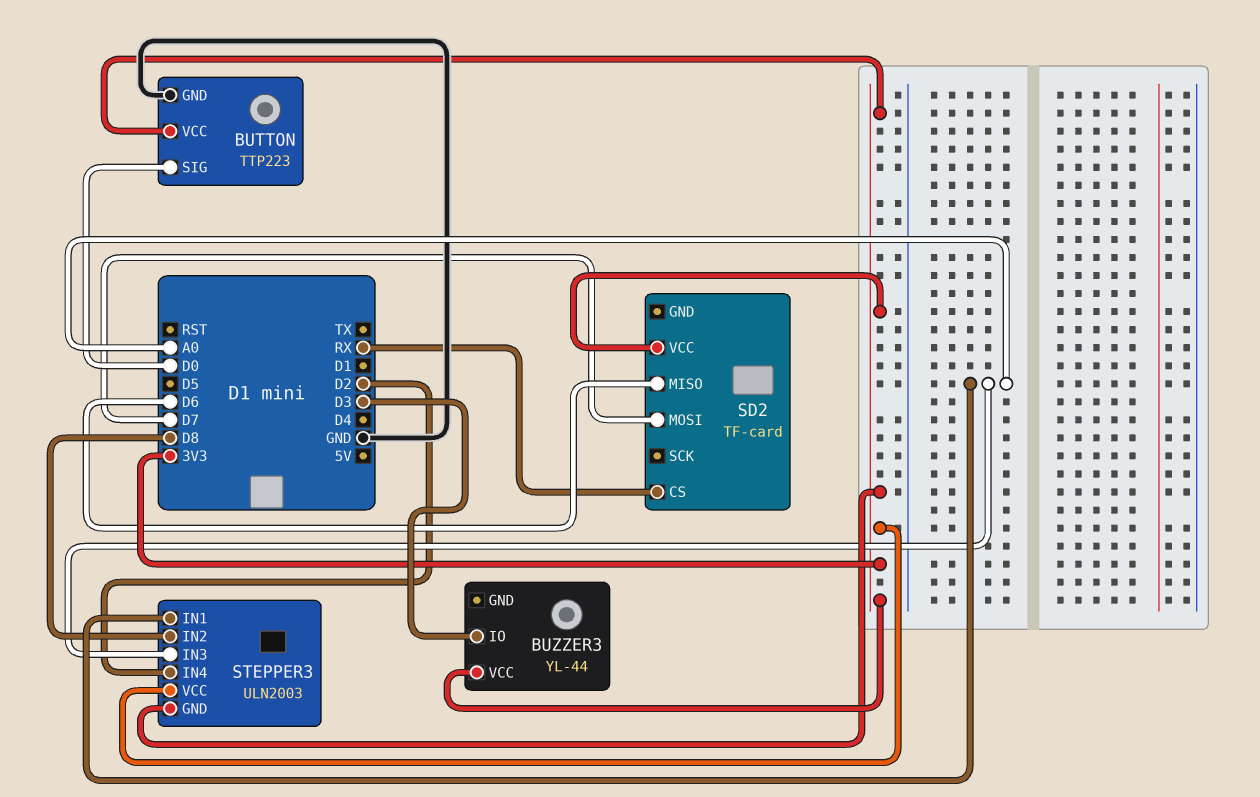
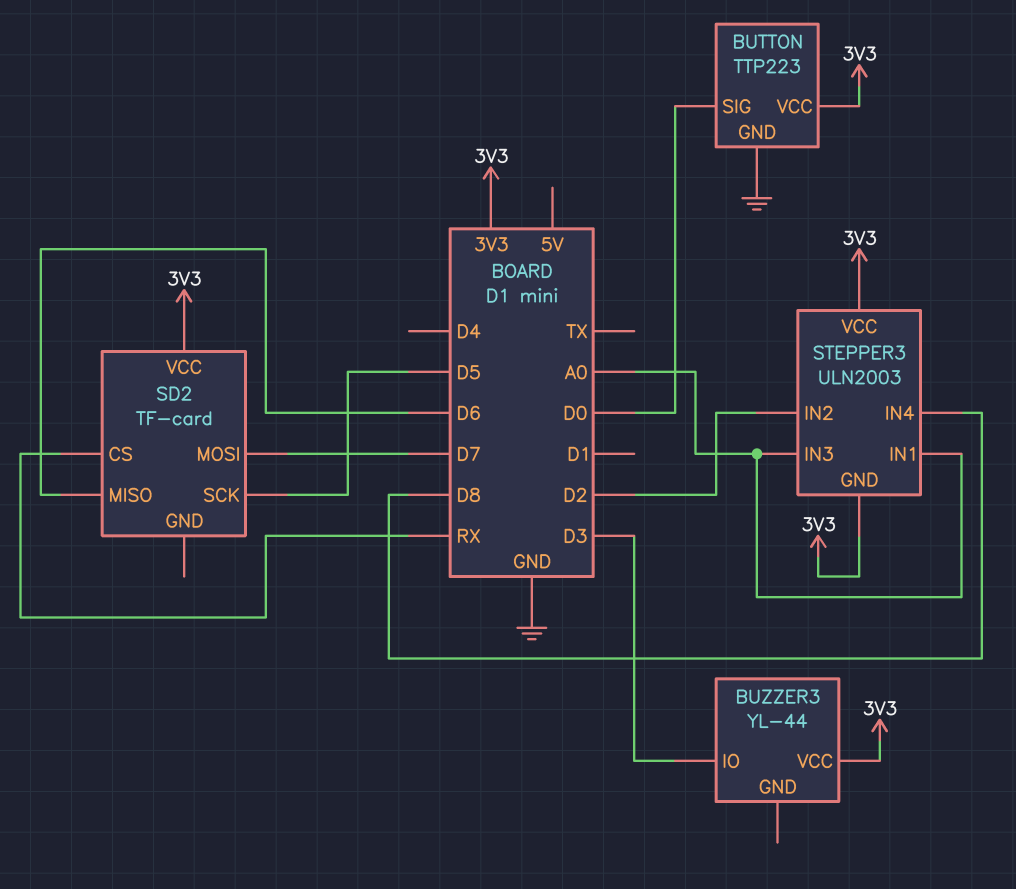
SD2 pin SCK: none -> D5
STEPPER3 pin IN2: D8 -> D2
STEPPER3 pin IN4: D2 -> D8

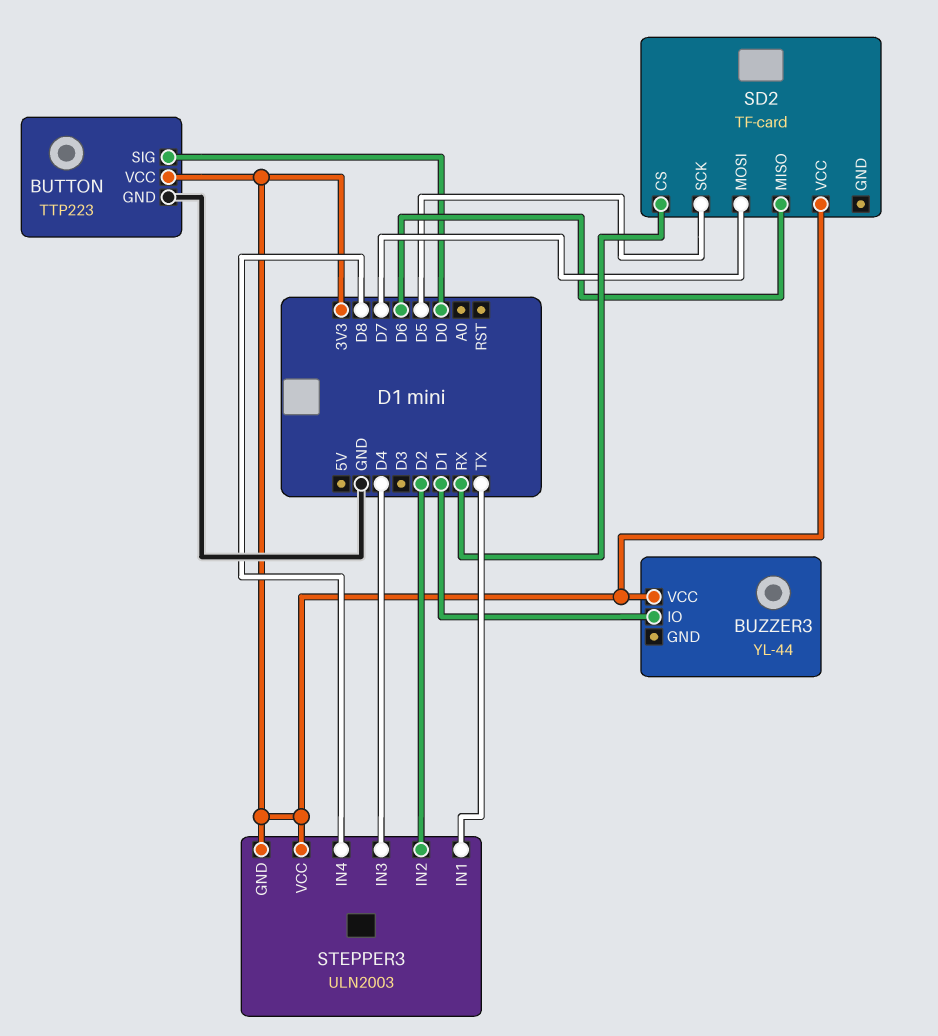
BUZZER3 pin IO: D3 -> D1
STEPPER3 pin IN1: A0 -> TX
STEPPER3 pin IN3: A0 -> D4

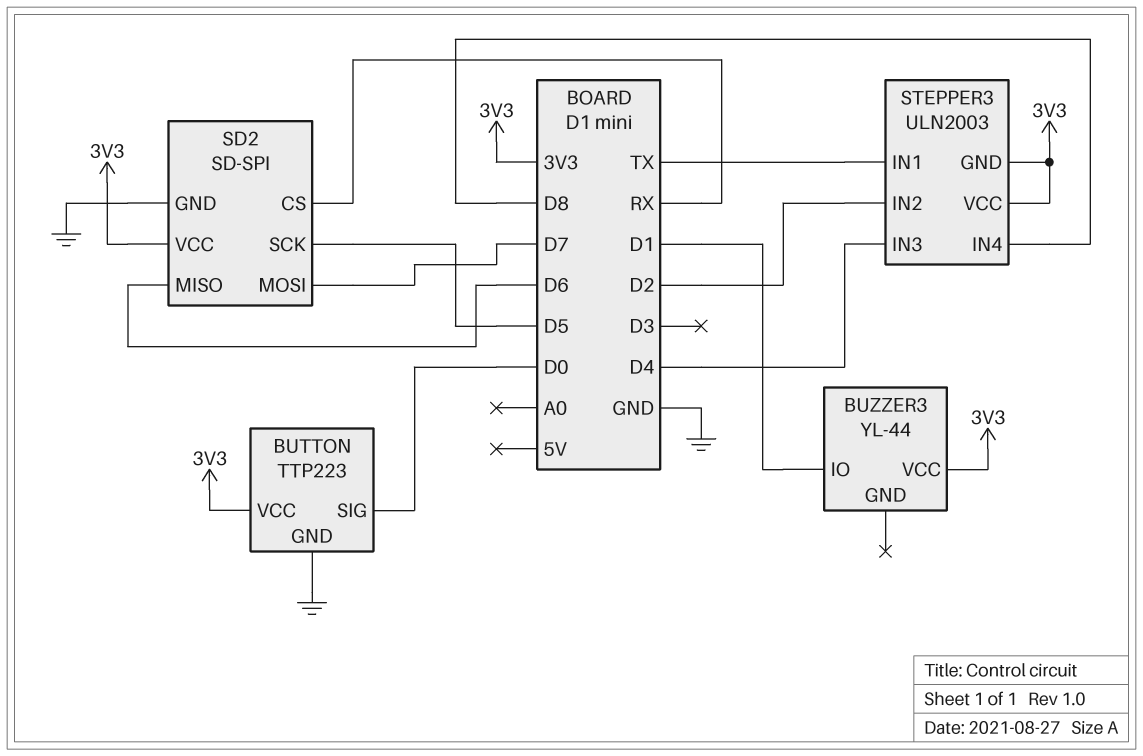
SD2: TF-card -> SD-SPI
SD2 pin GND: none -> GND

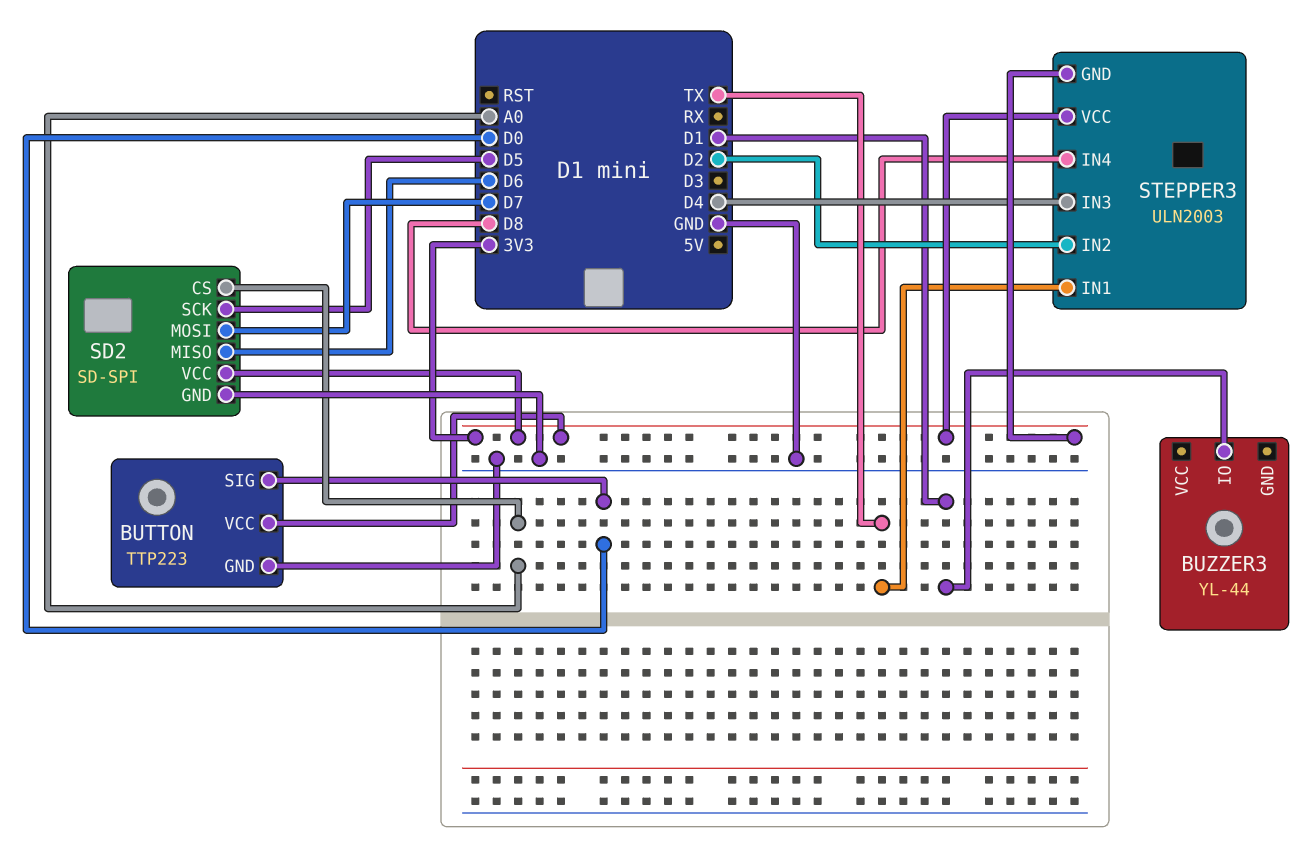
BUZZER3 pin VCC: 3V3 -> none
SD2 pin CS: RX -> A0

